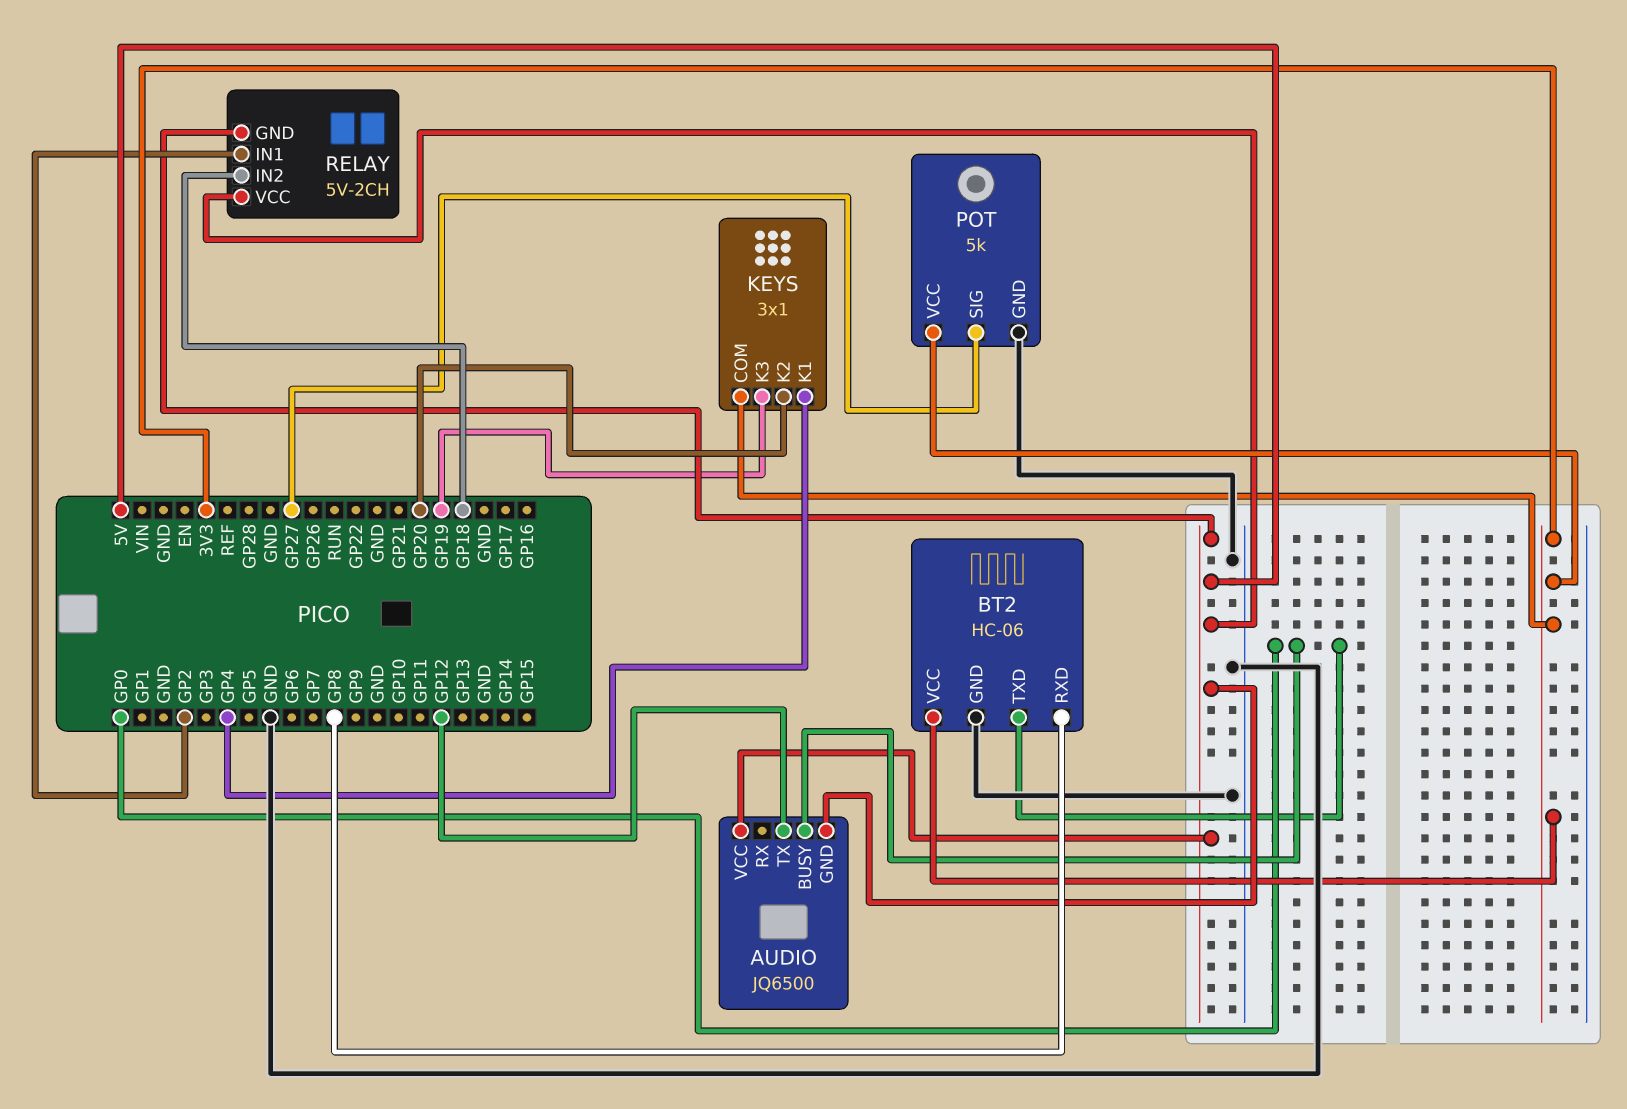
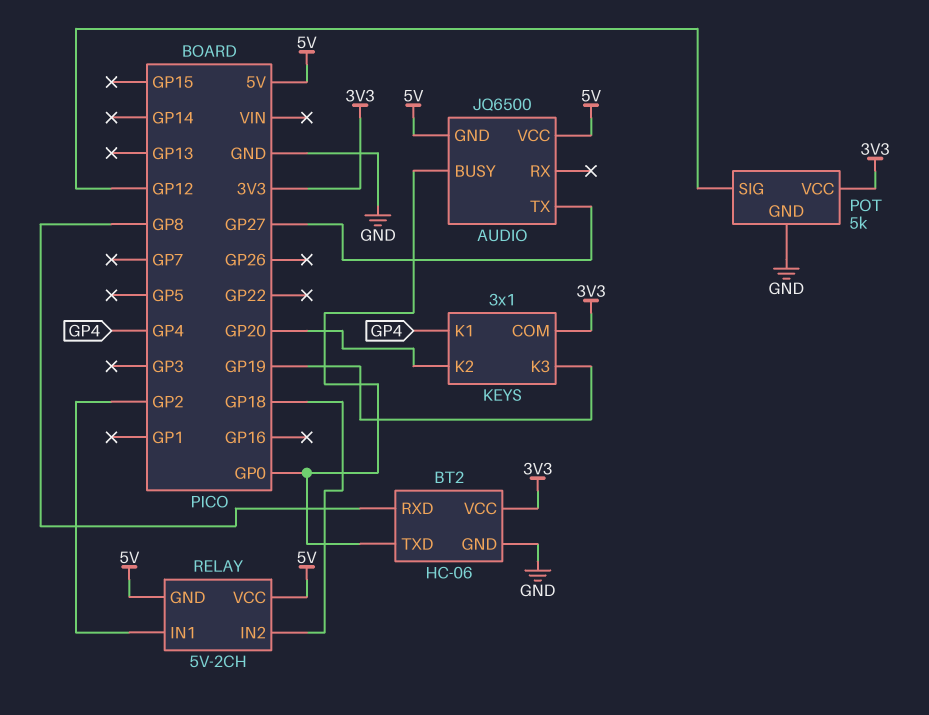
AUDIO pin TX: GP12 -> GP27
POT pin SIG: GP27 -> GP12

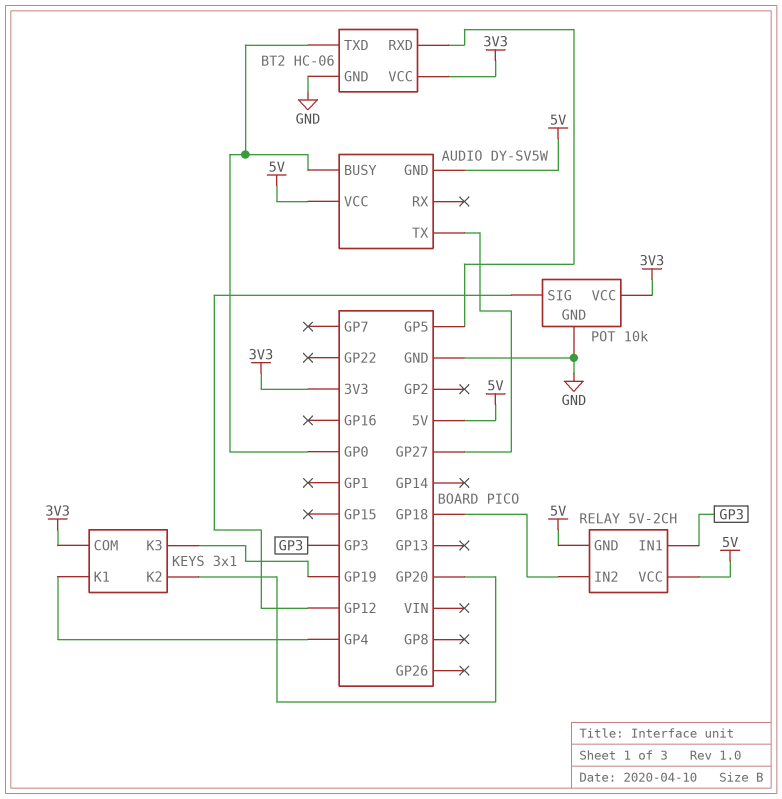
AUDIO: JQ6500 -> DY-SV5W
BT2 pin RXD: GP8 -> GP5
POT: 5k -> 10k
RELAY pin IN1: GP2 -> GP3

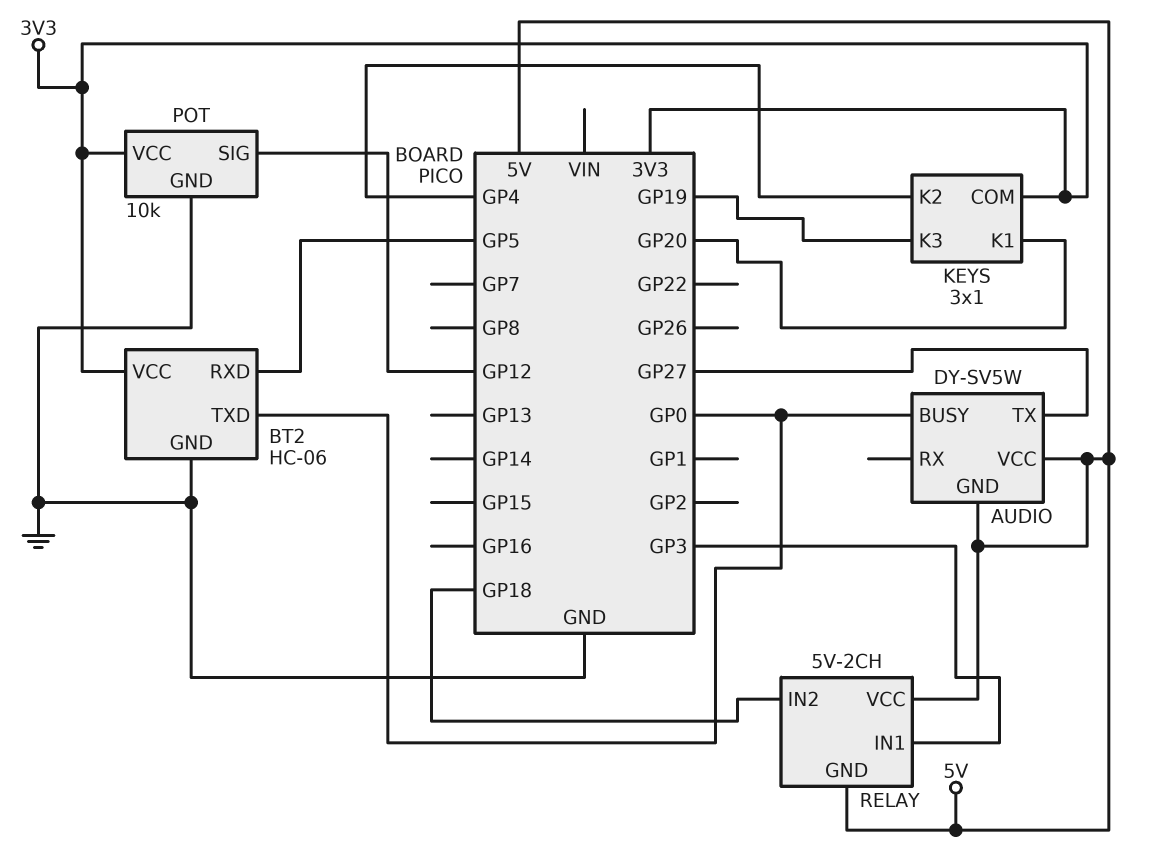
KEYS pin K1: GP4 -> GP20
KEYS pin K2: GP20 -> GP4

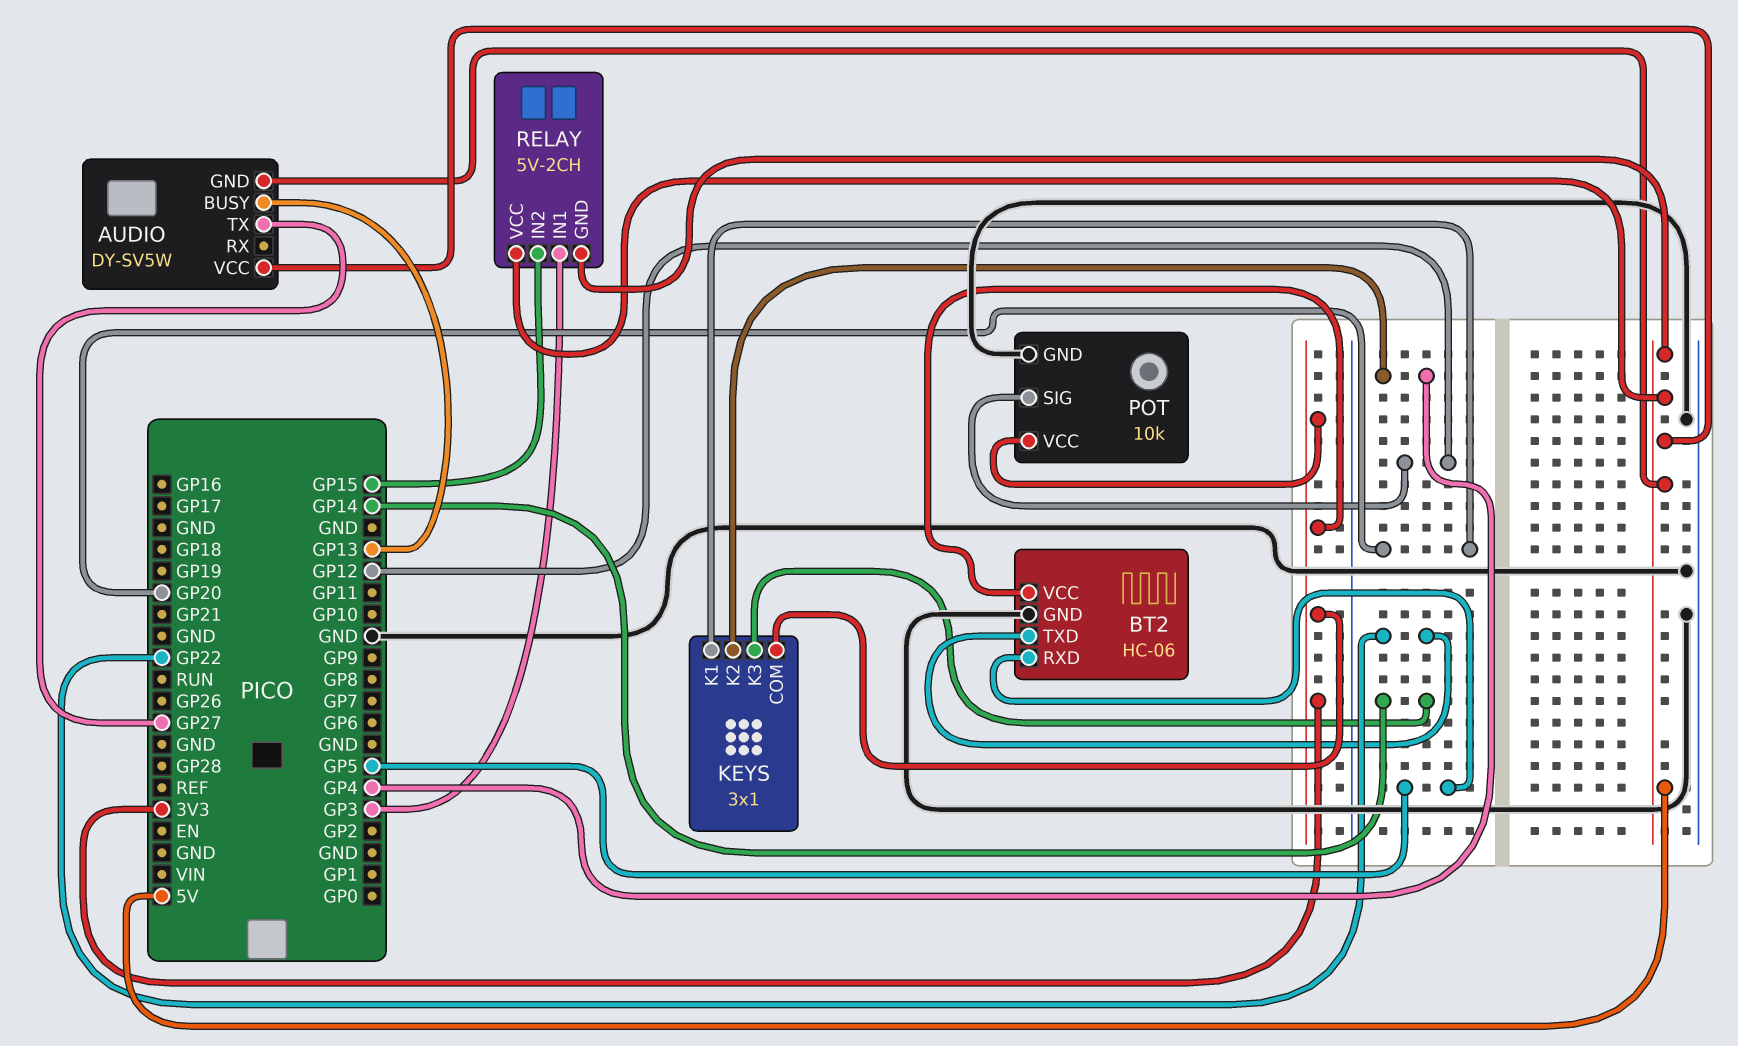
AUDIO pin BUSY: GP0 -> GP13
BT2 pin TXD: GP0 -> GP22
KEYS pin K3: GP19 -> GP14
RELAY pin IN2: GP18 -> GP15

